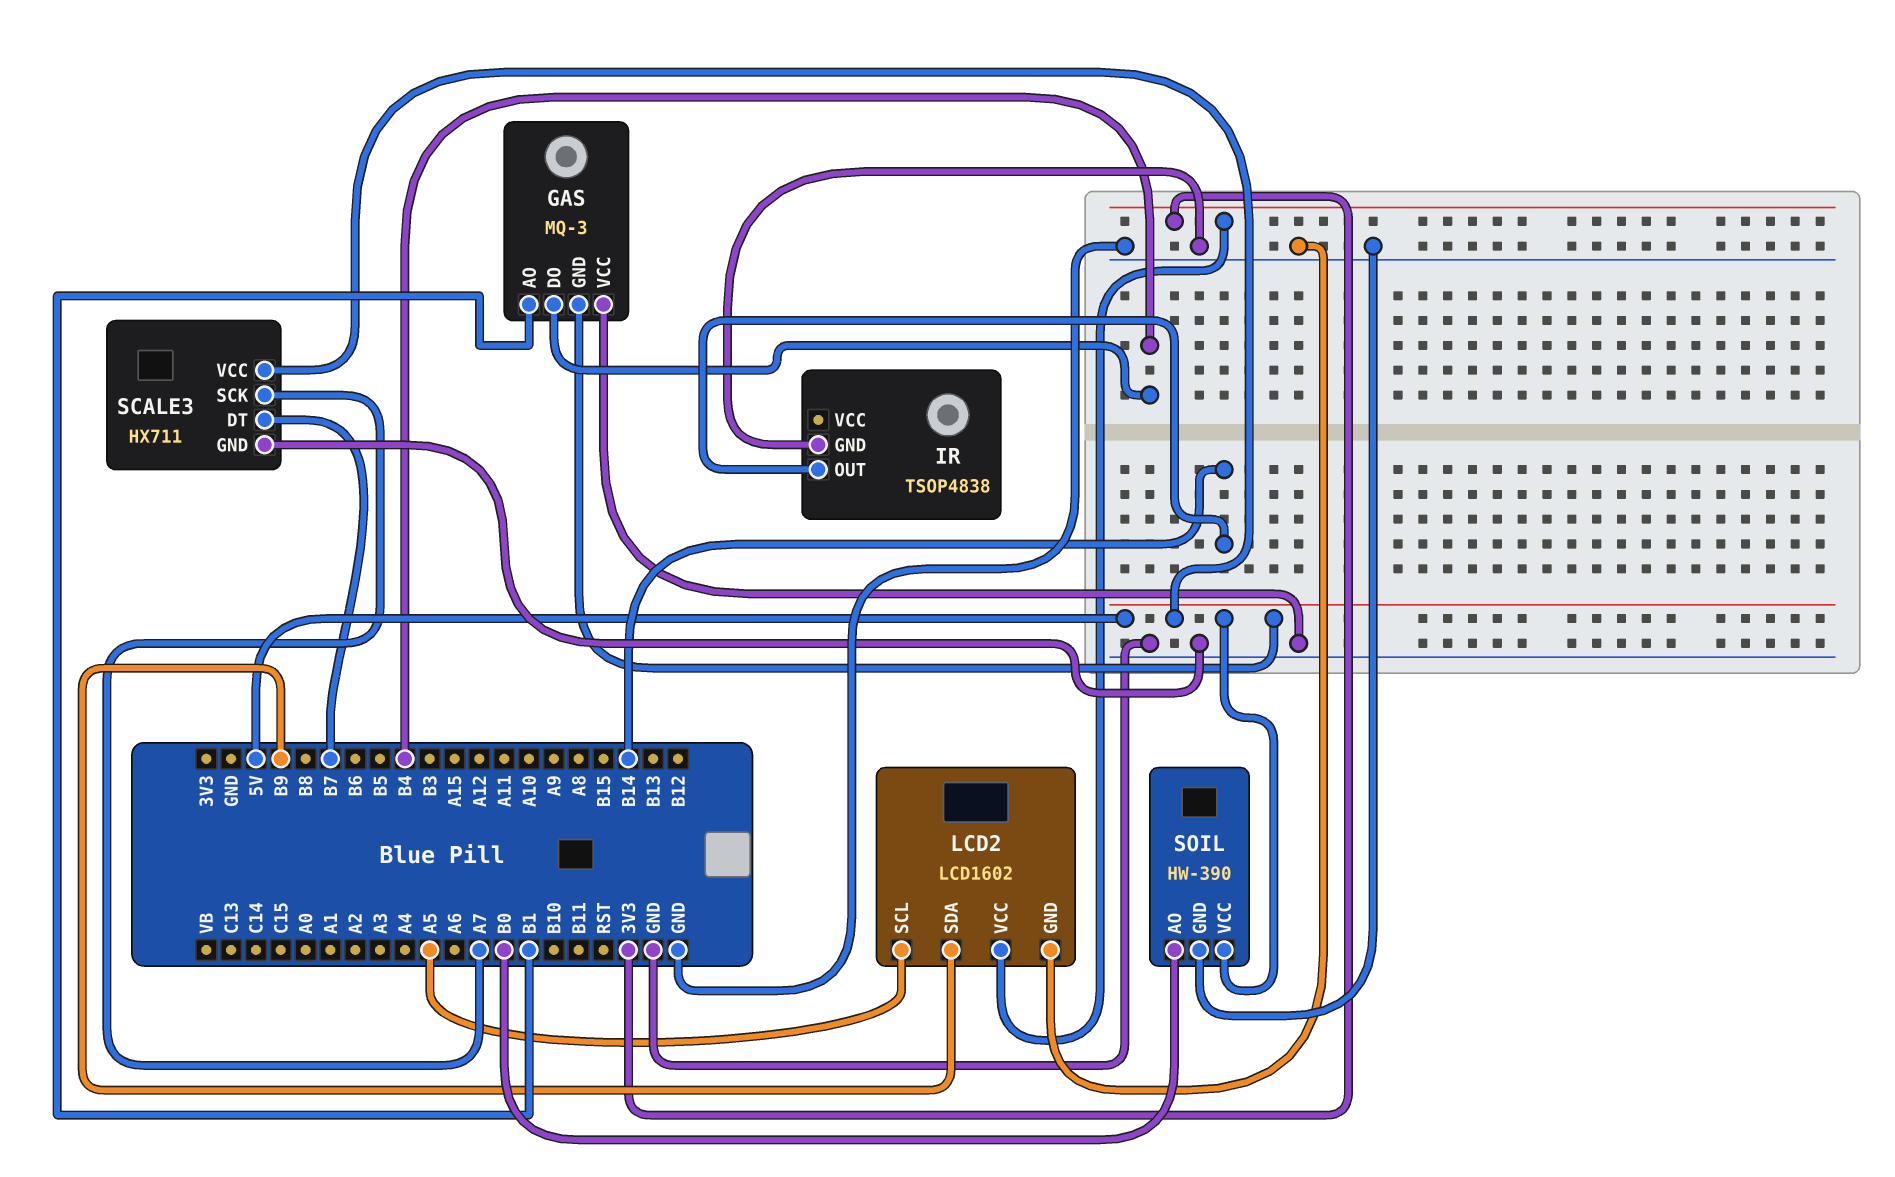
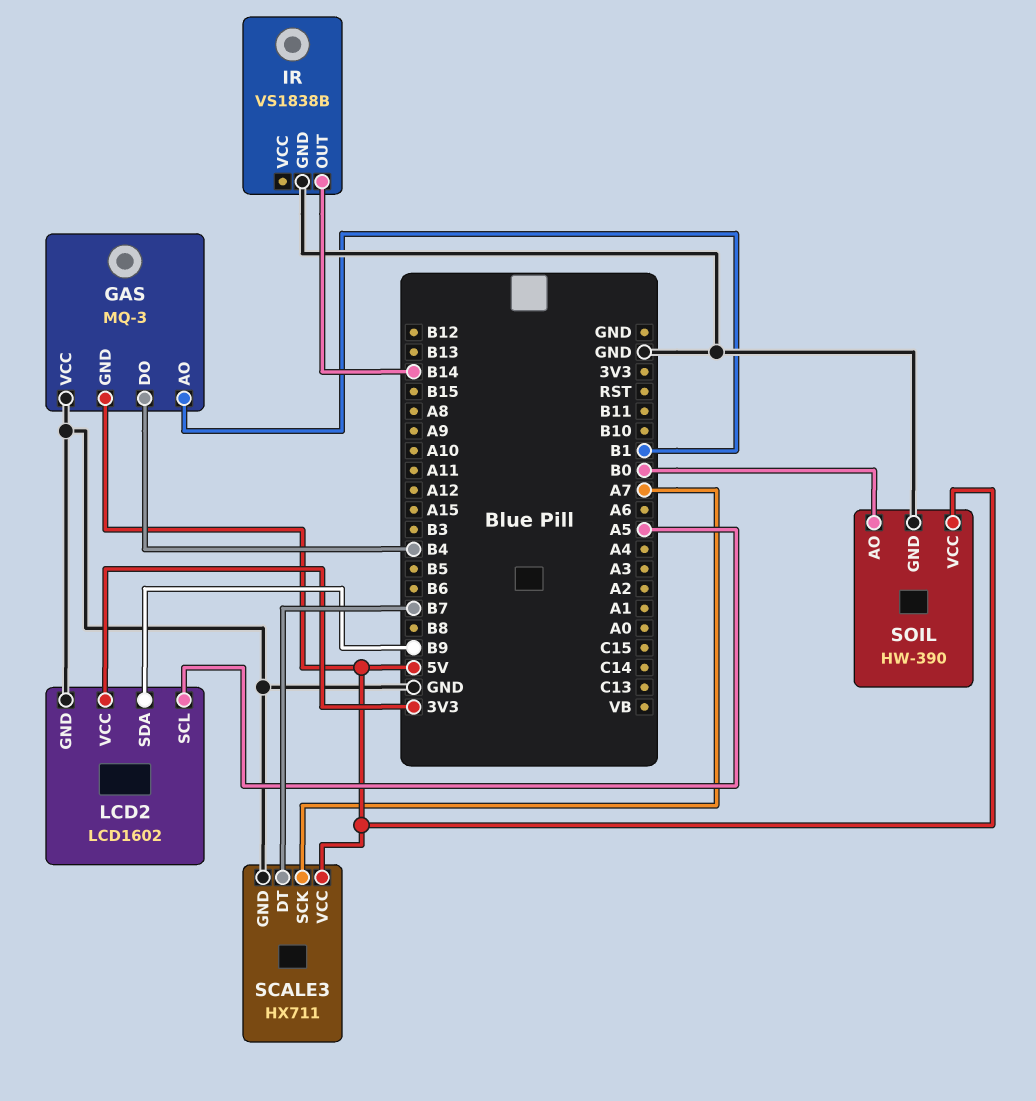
IR: TSOP4838 -> VS1838B

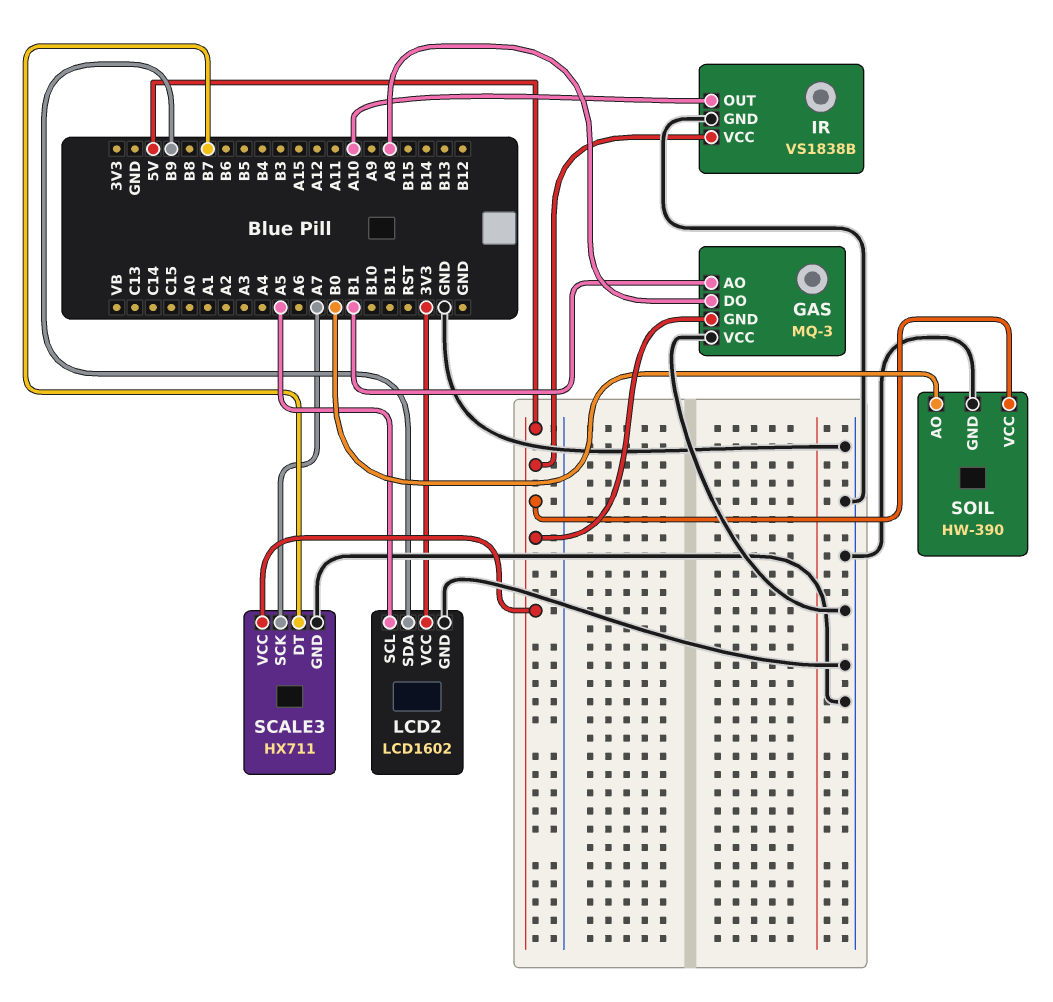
GAS pin DO: B4 -> A8
IR pin OUT: B14 -> A10
IR pin VCC: none -> 5V

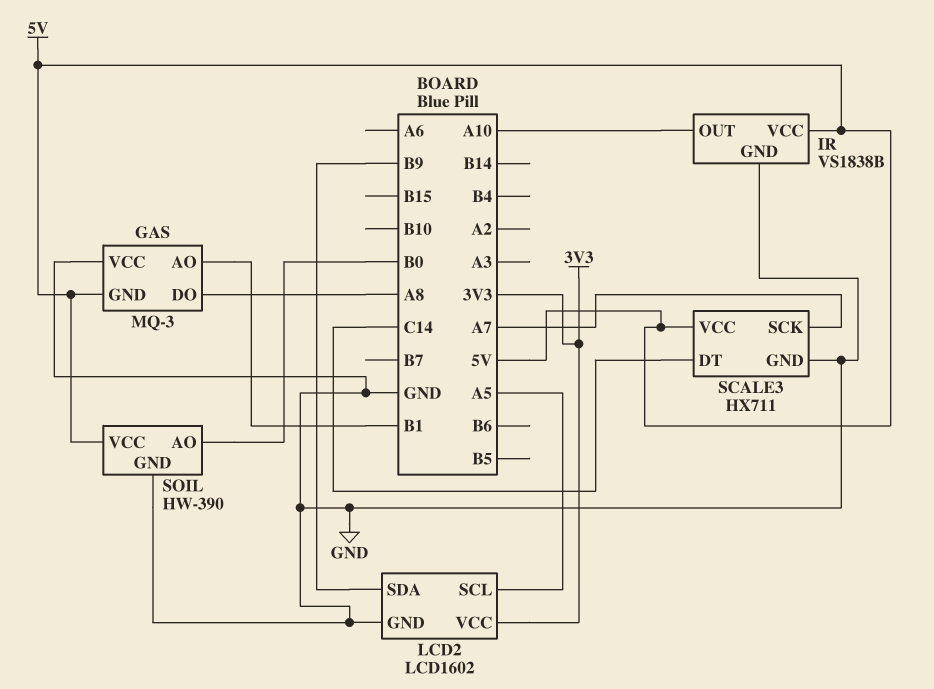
SCALE3 pin DT: B7 -> C14

